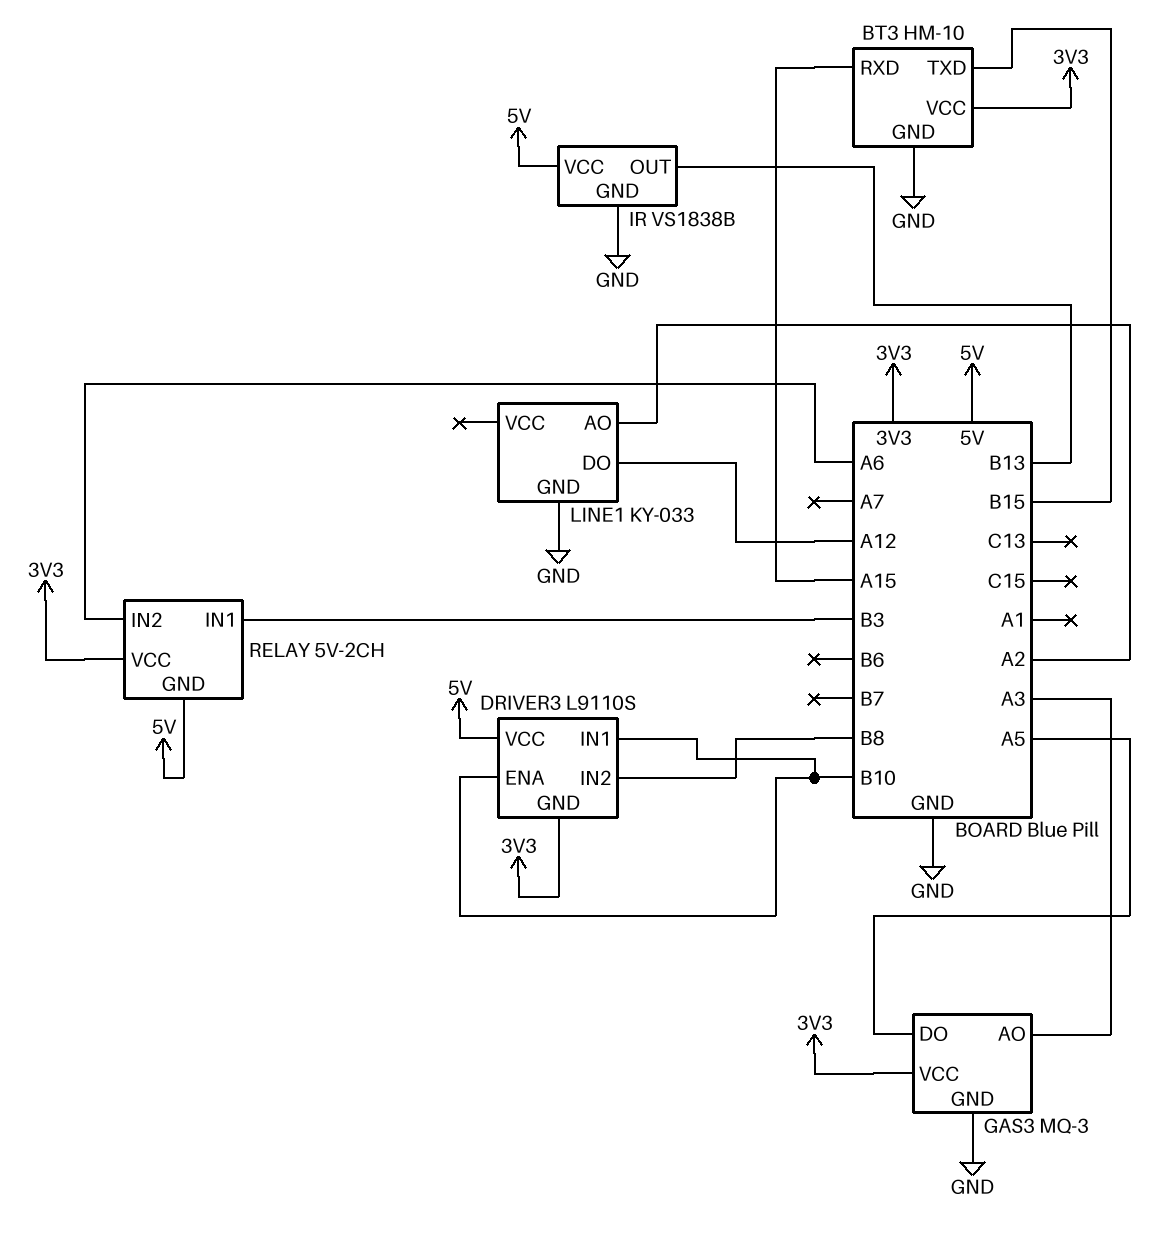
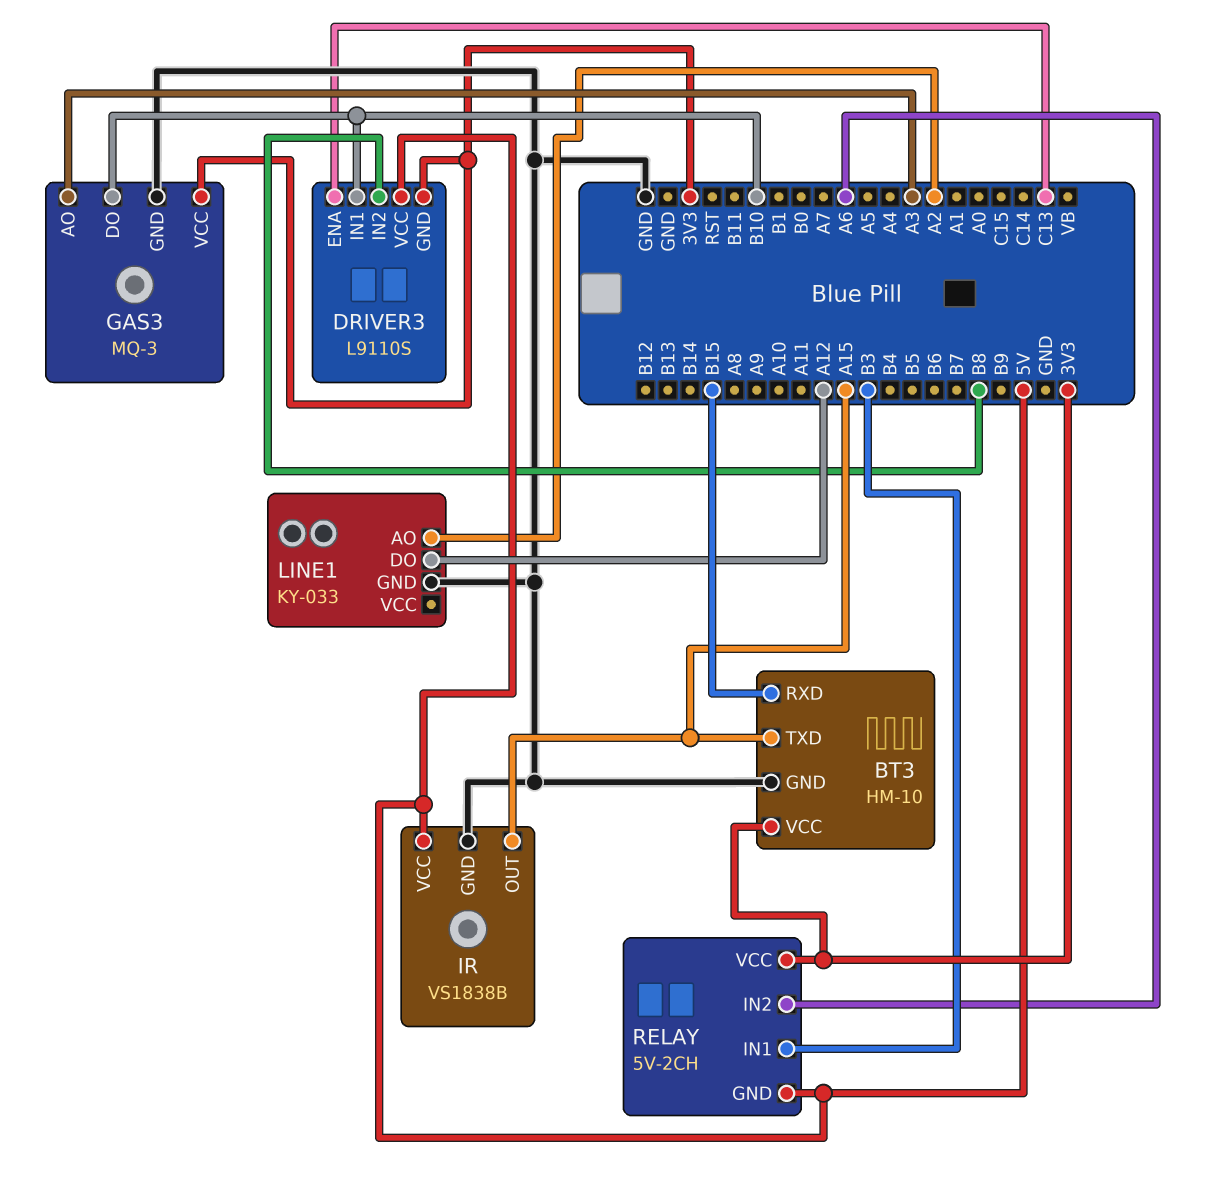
BT3 pin RXD: A15 -> B15
BT3 pin TXD: B15 -> A15
DRIVER3 pin ENA: B10 -> C13
GAS3 pin DO: A5 -> B10
IR pin OUT: B13 -> A15

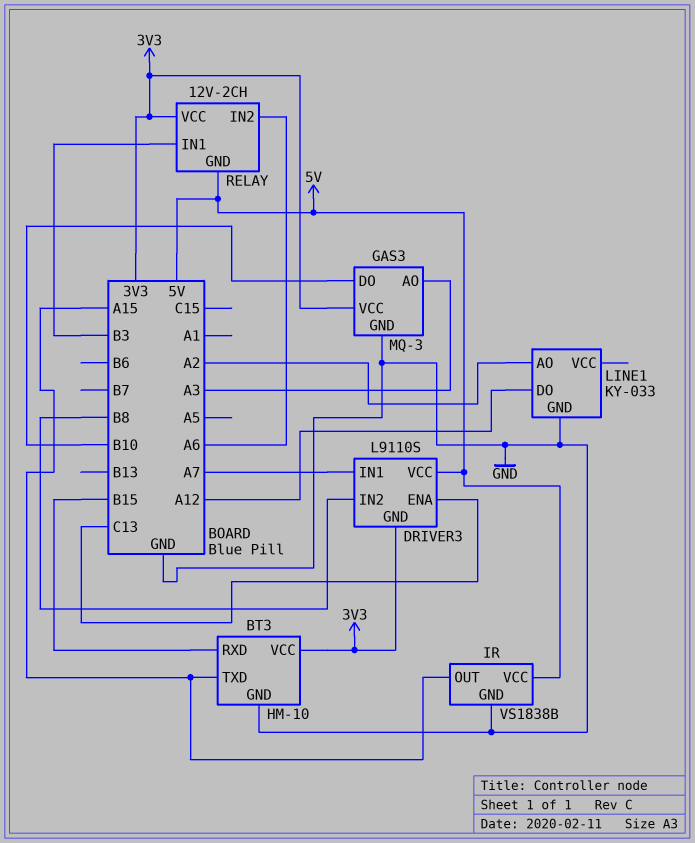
DRIVER3 pin IN1: B10 -> A7
RELAY: 5V-2CH -> 12V-2CH

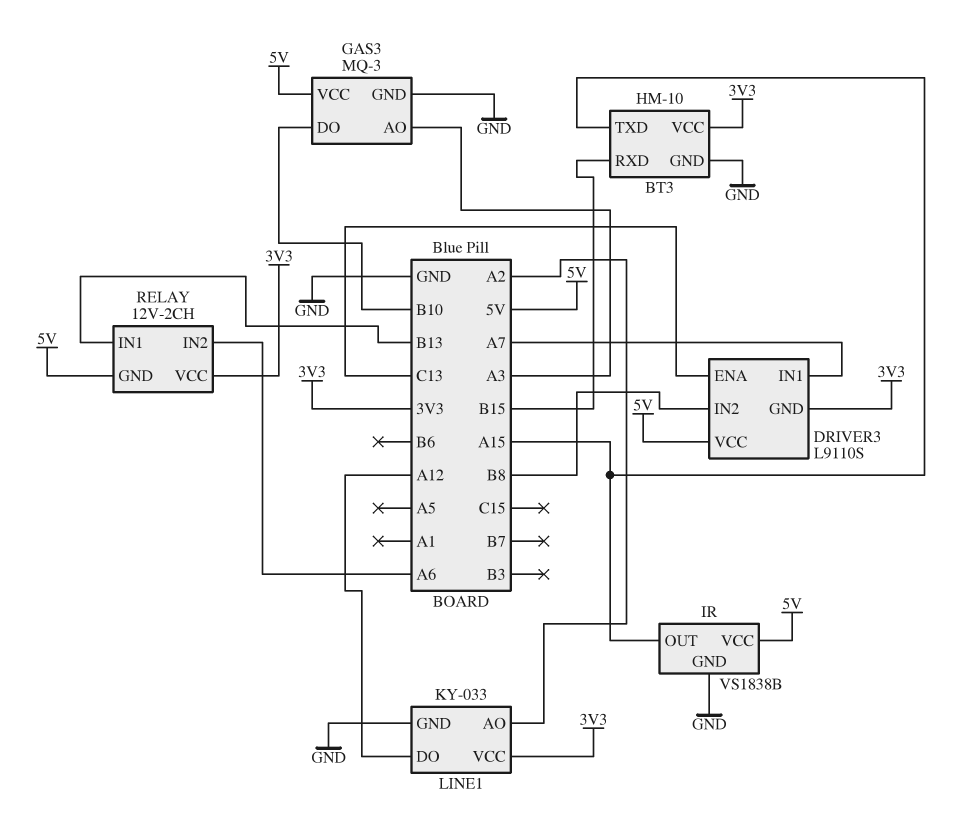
GAS3 pin VCC: 3V3 -> 5V
LINE1 pin VCC: none -> 3V3
RELAY pin IN1: B3 -> B13

